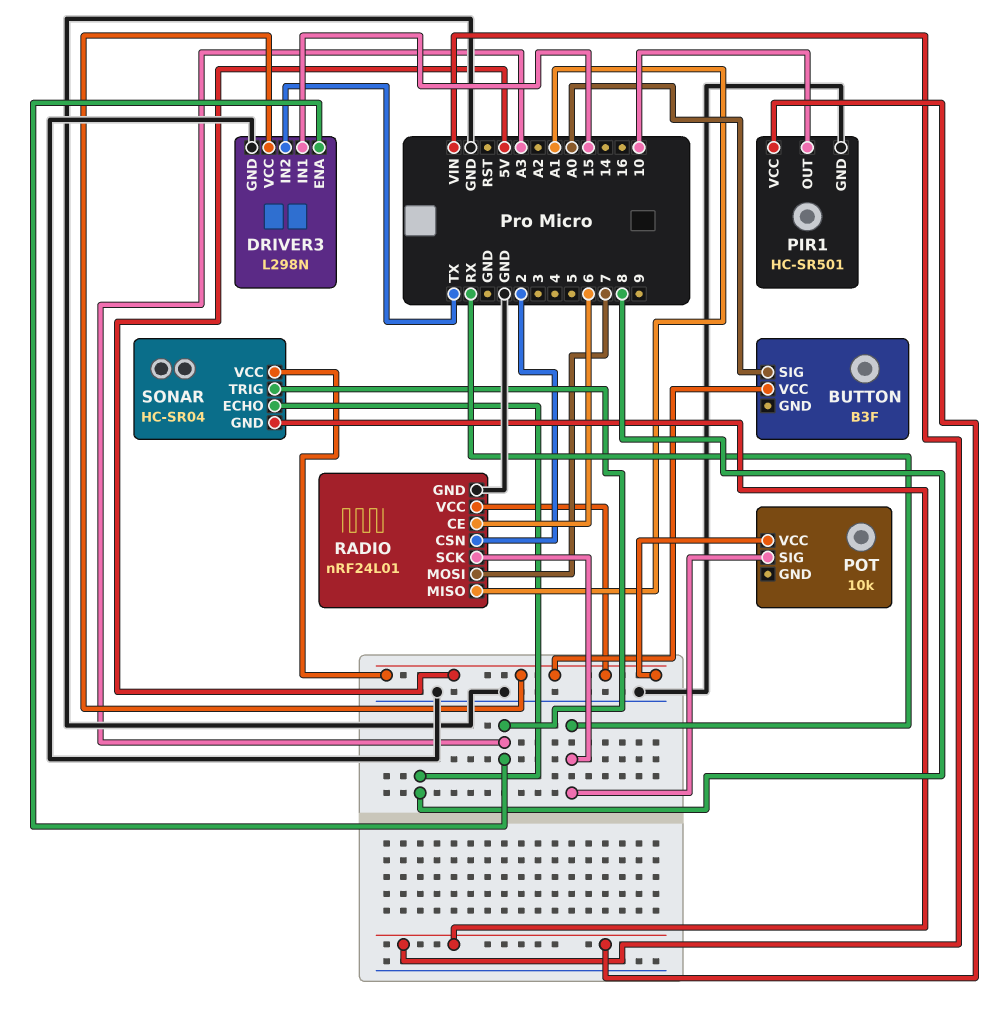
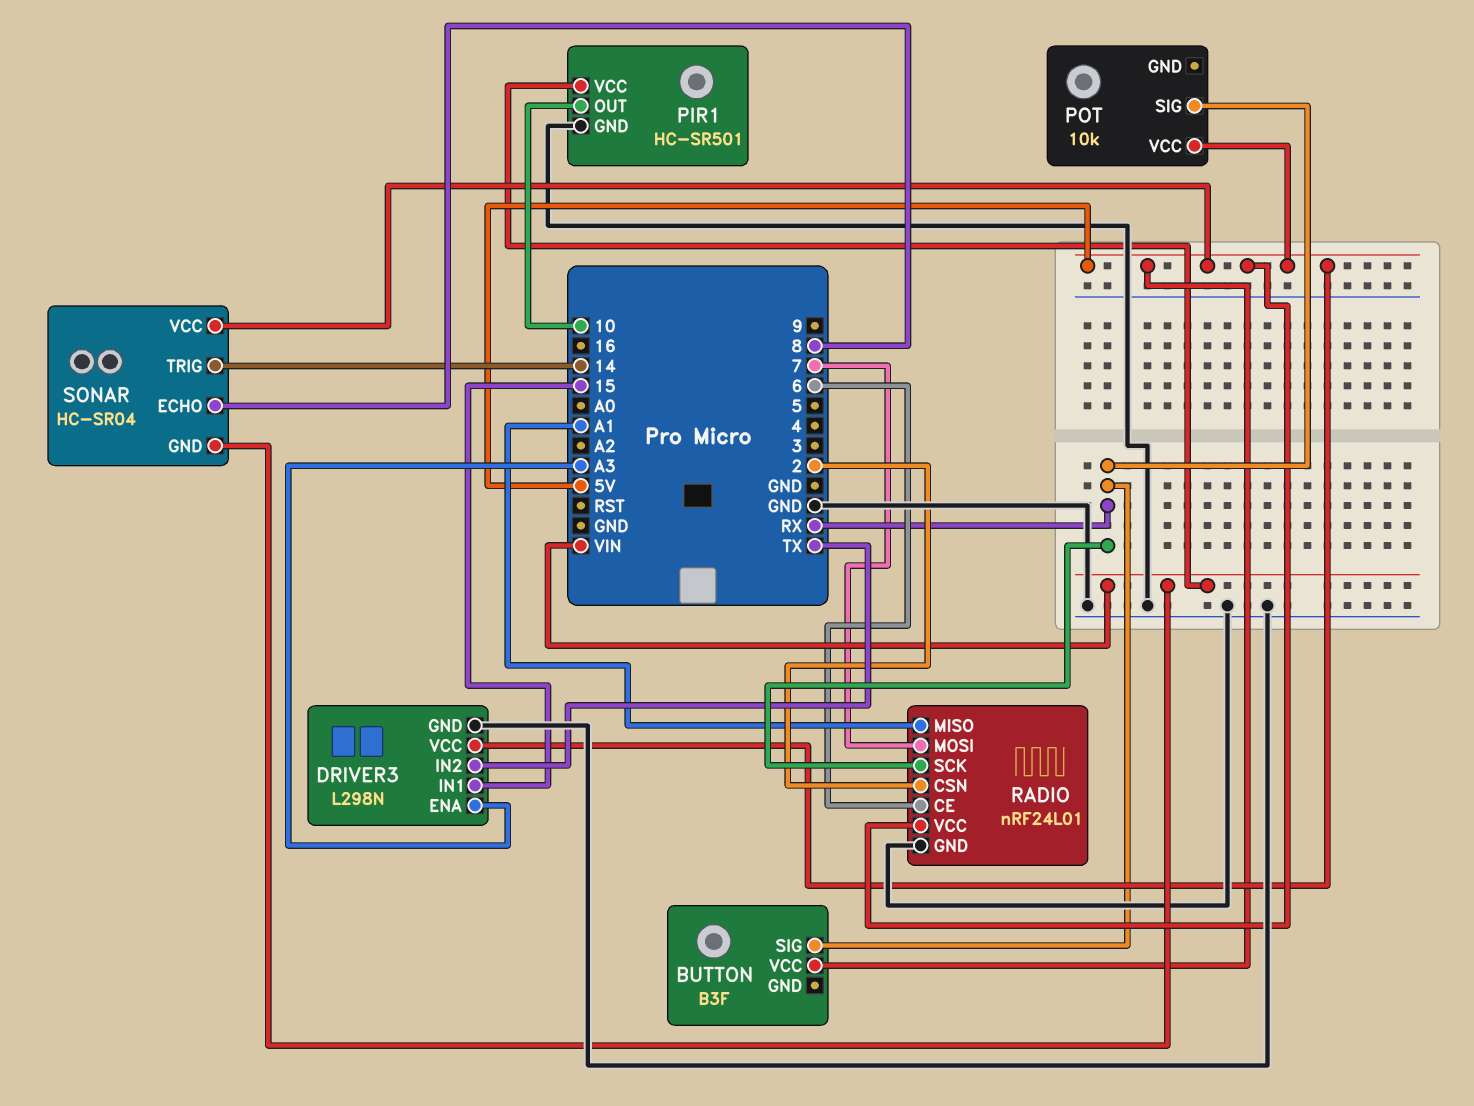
BUTTON pin SIG: A0 -> RX
SONAR pin TRIG: A3 -> 14

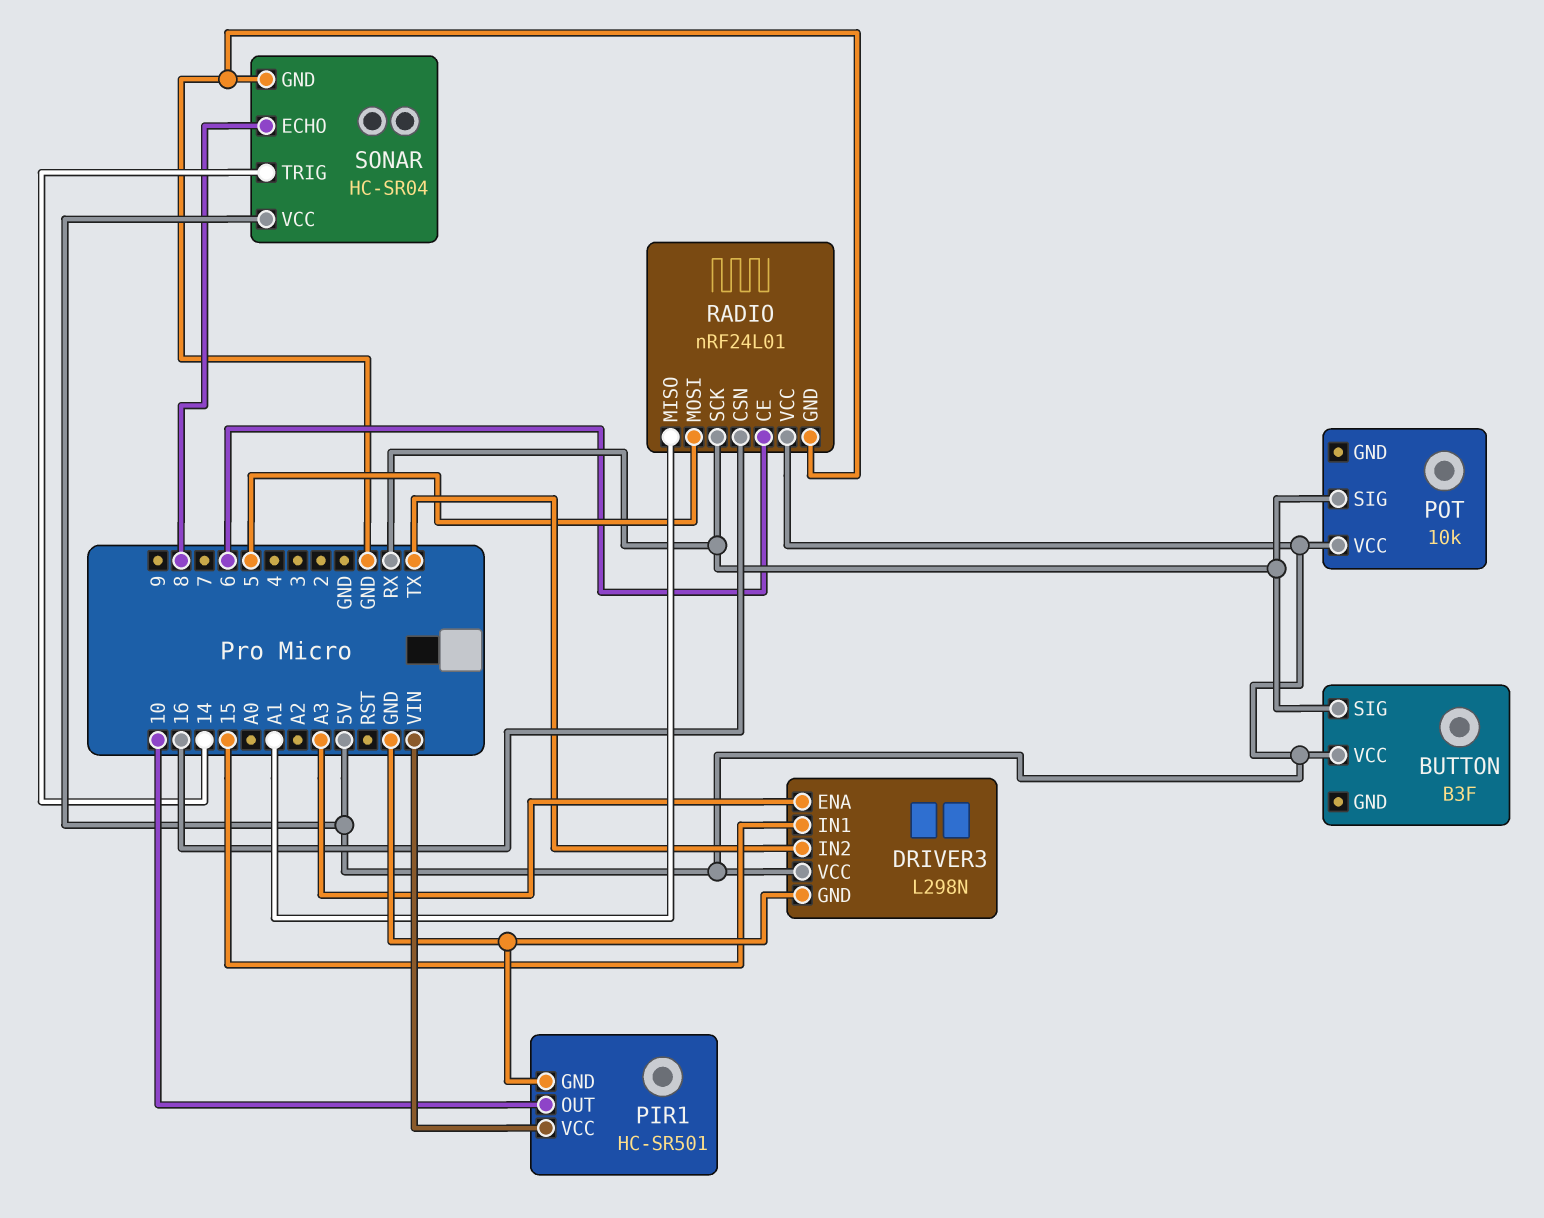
RADIO pin CSN: 2 -> 16
RADIO pin MOSI: 7 -> 5
SONAR pin GND: VIN -> GND

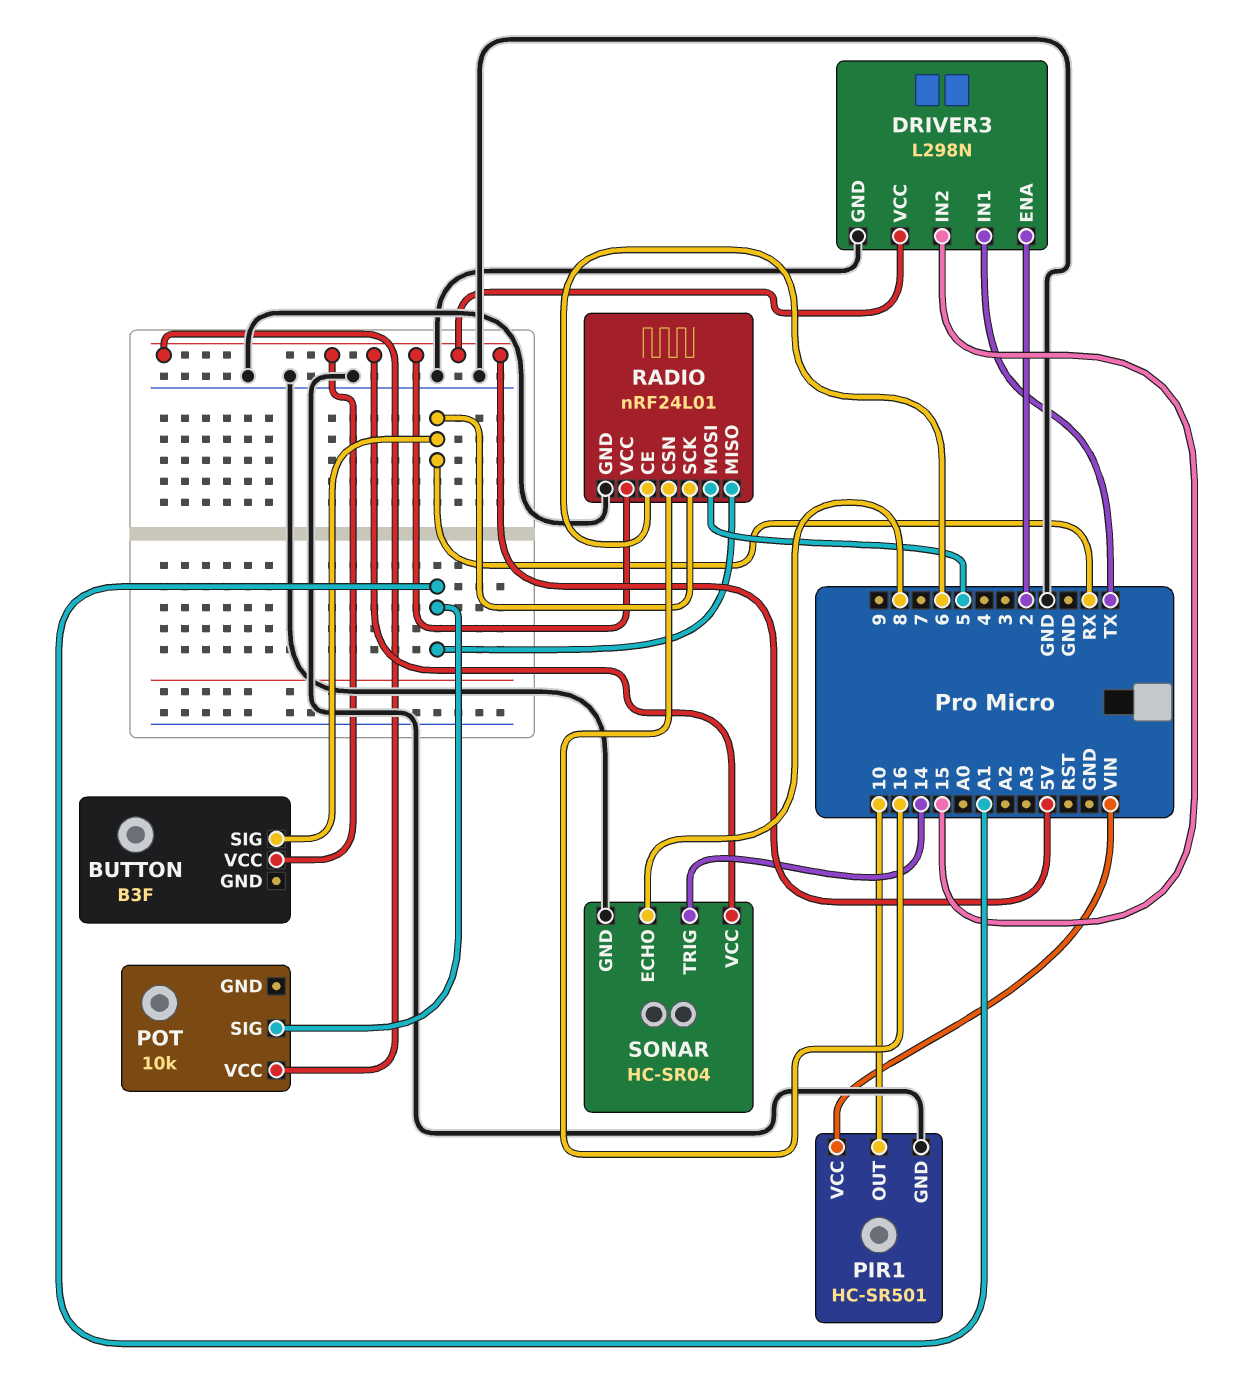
DRIVER3 pin ENA: A3 -> 2
DRIVER3 pin IN1: 15 -> TX
DRIVER3 pin IN2: TX -> 15
POT pin SIG: RX -> A1

